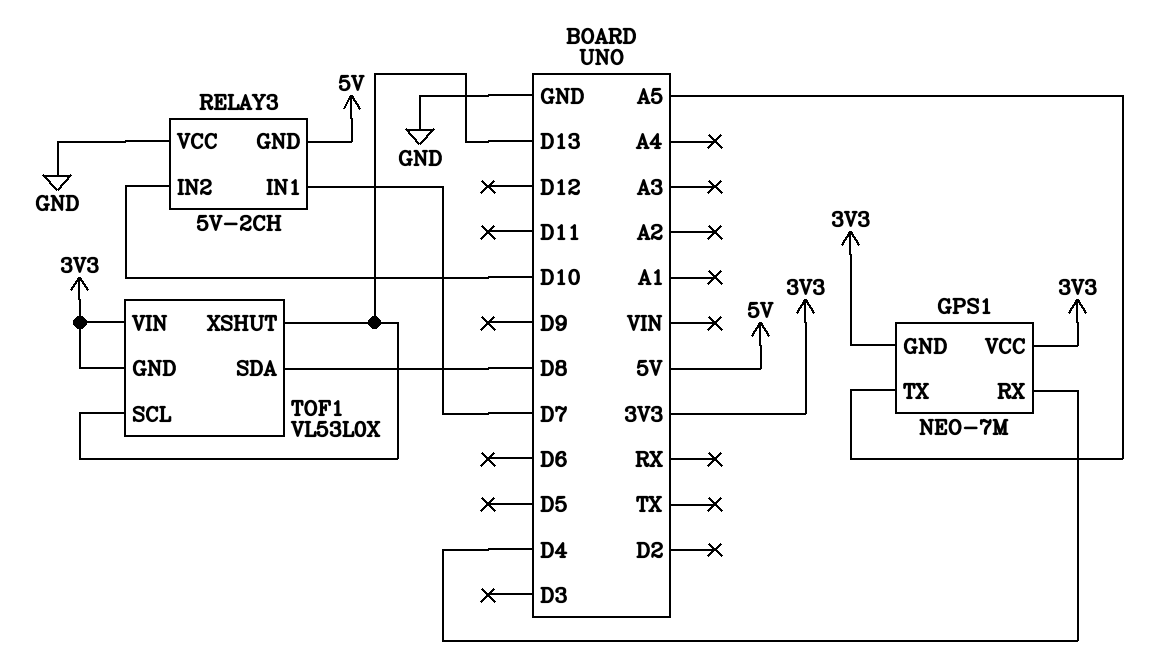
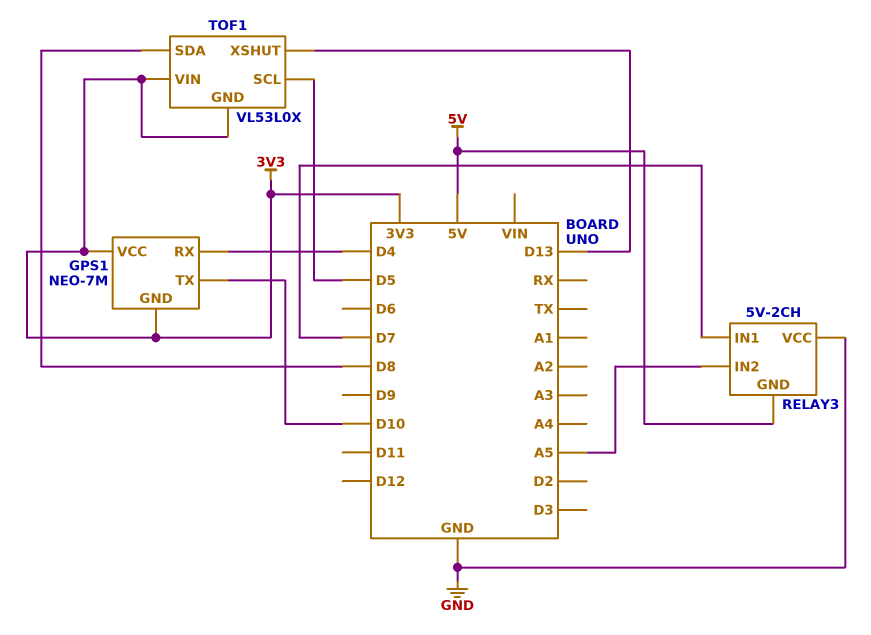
GPS1 pin TX: A5 -> D10
RELAY3 pin IN2: D10 -> A5
TOF1 pin SCL: D13 -> D5

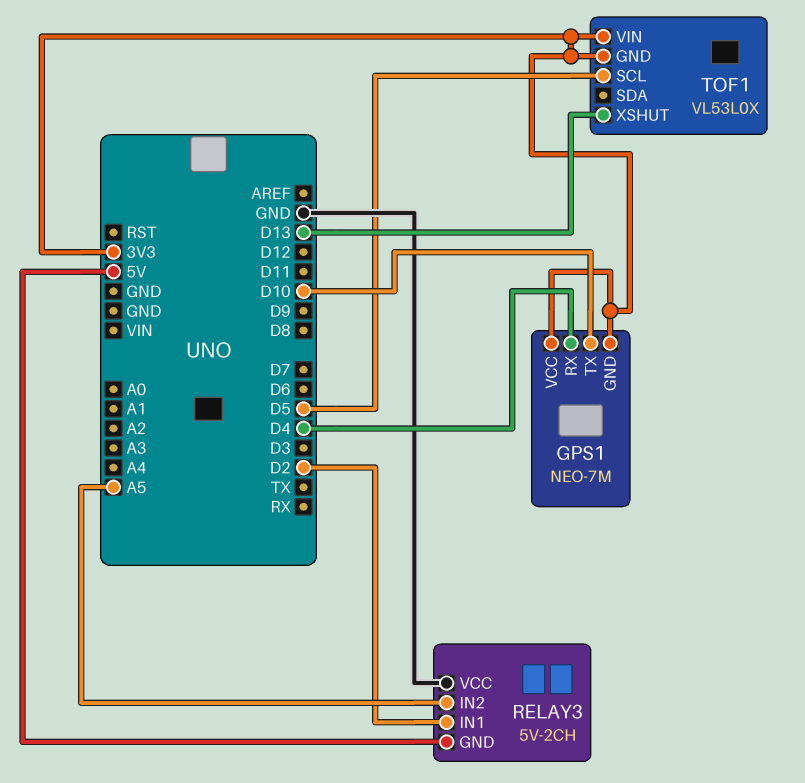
RELAY3 pin IN1: D7 -> D2
TOF1 pin SDA: D8 -> none

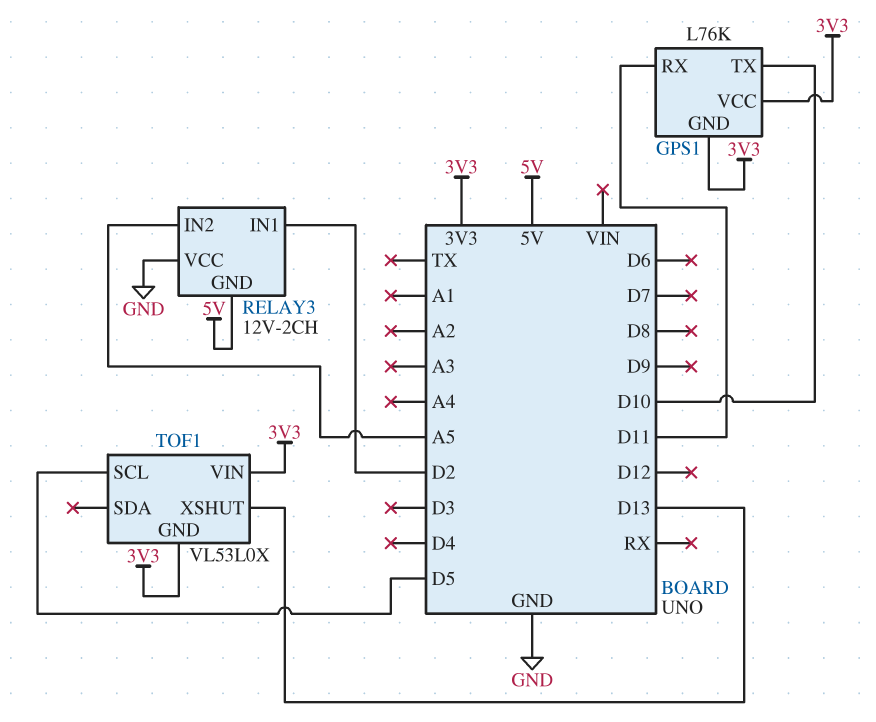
GPS1: NEO-7M -> L76K
GPS1 pin RX: D4 -> D11
RELAY3: 5V-2CH -> 12V-2CH

